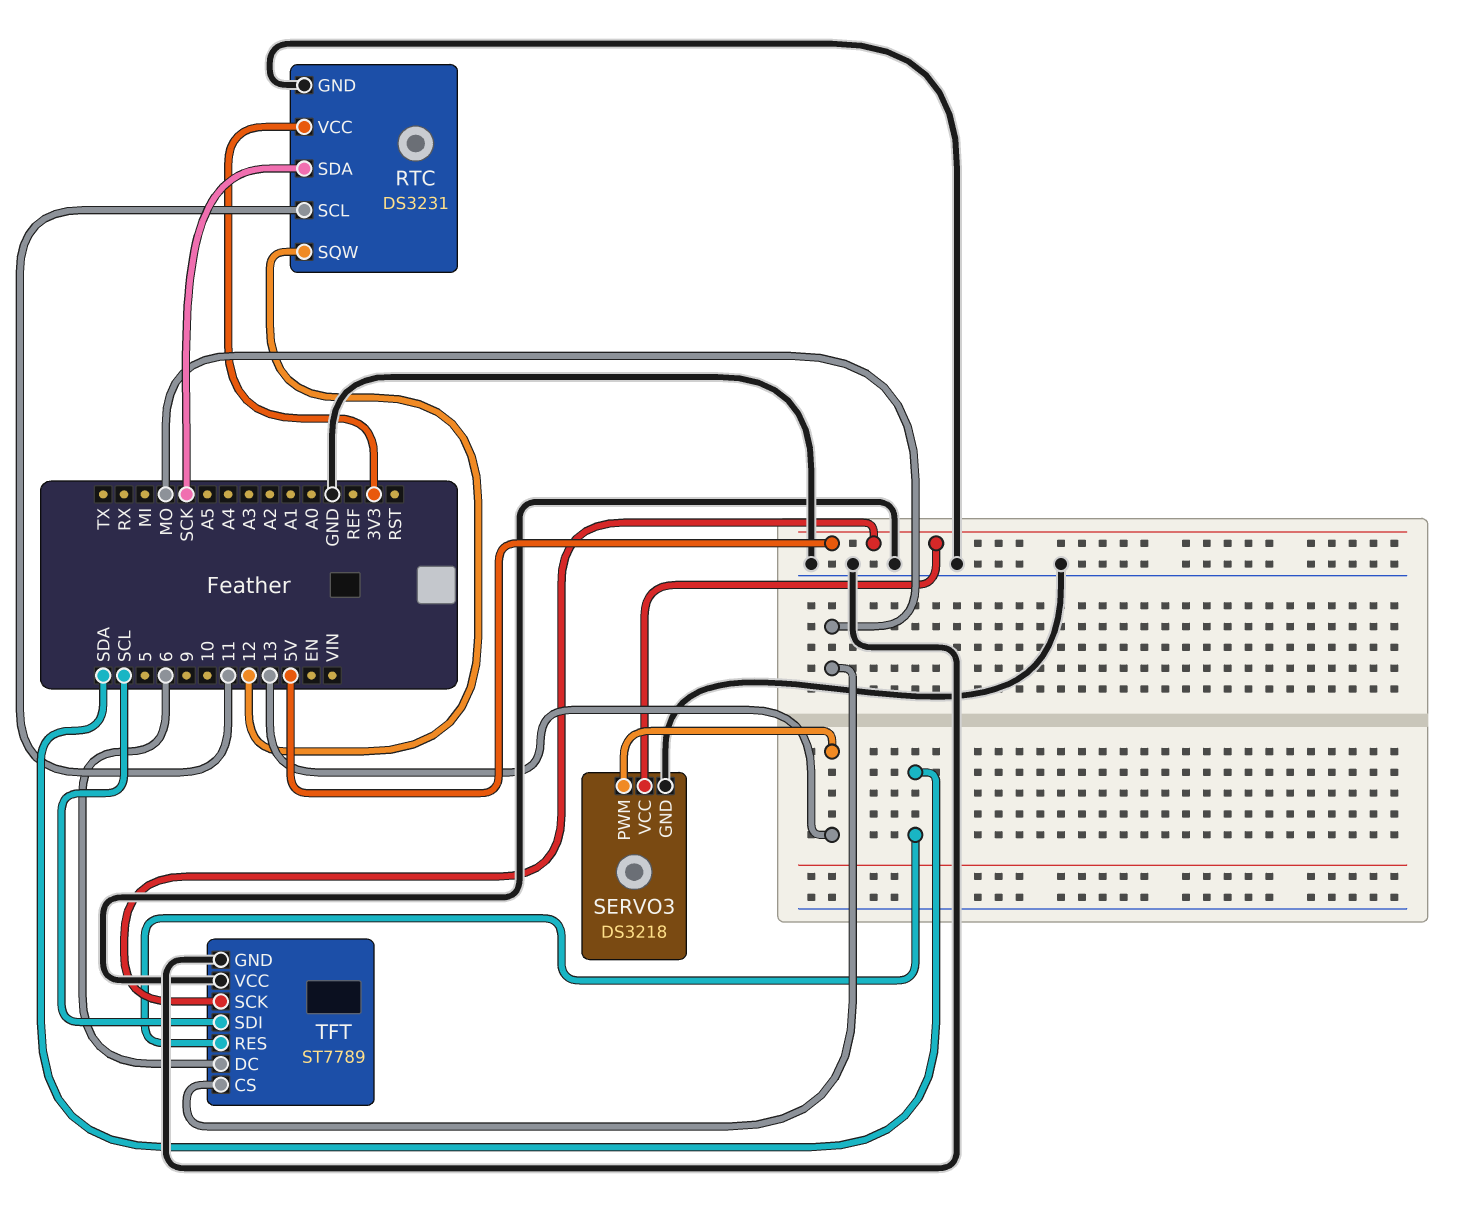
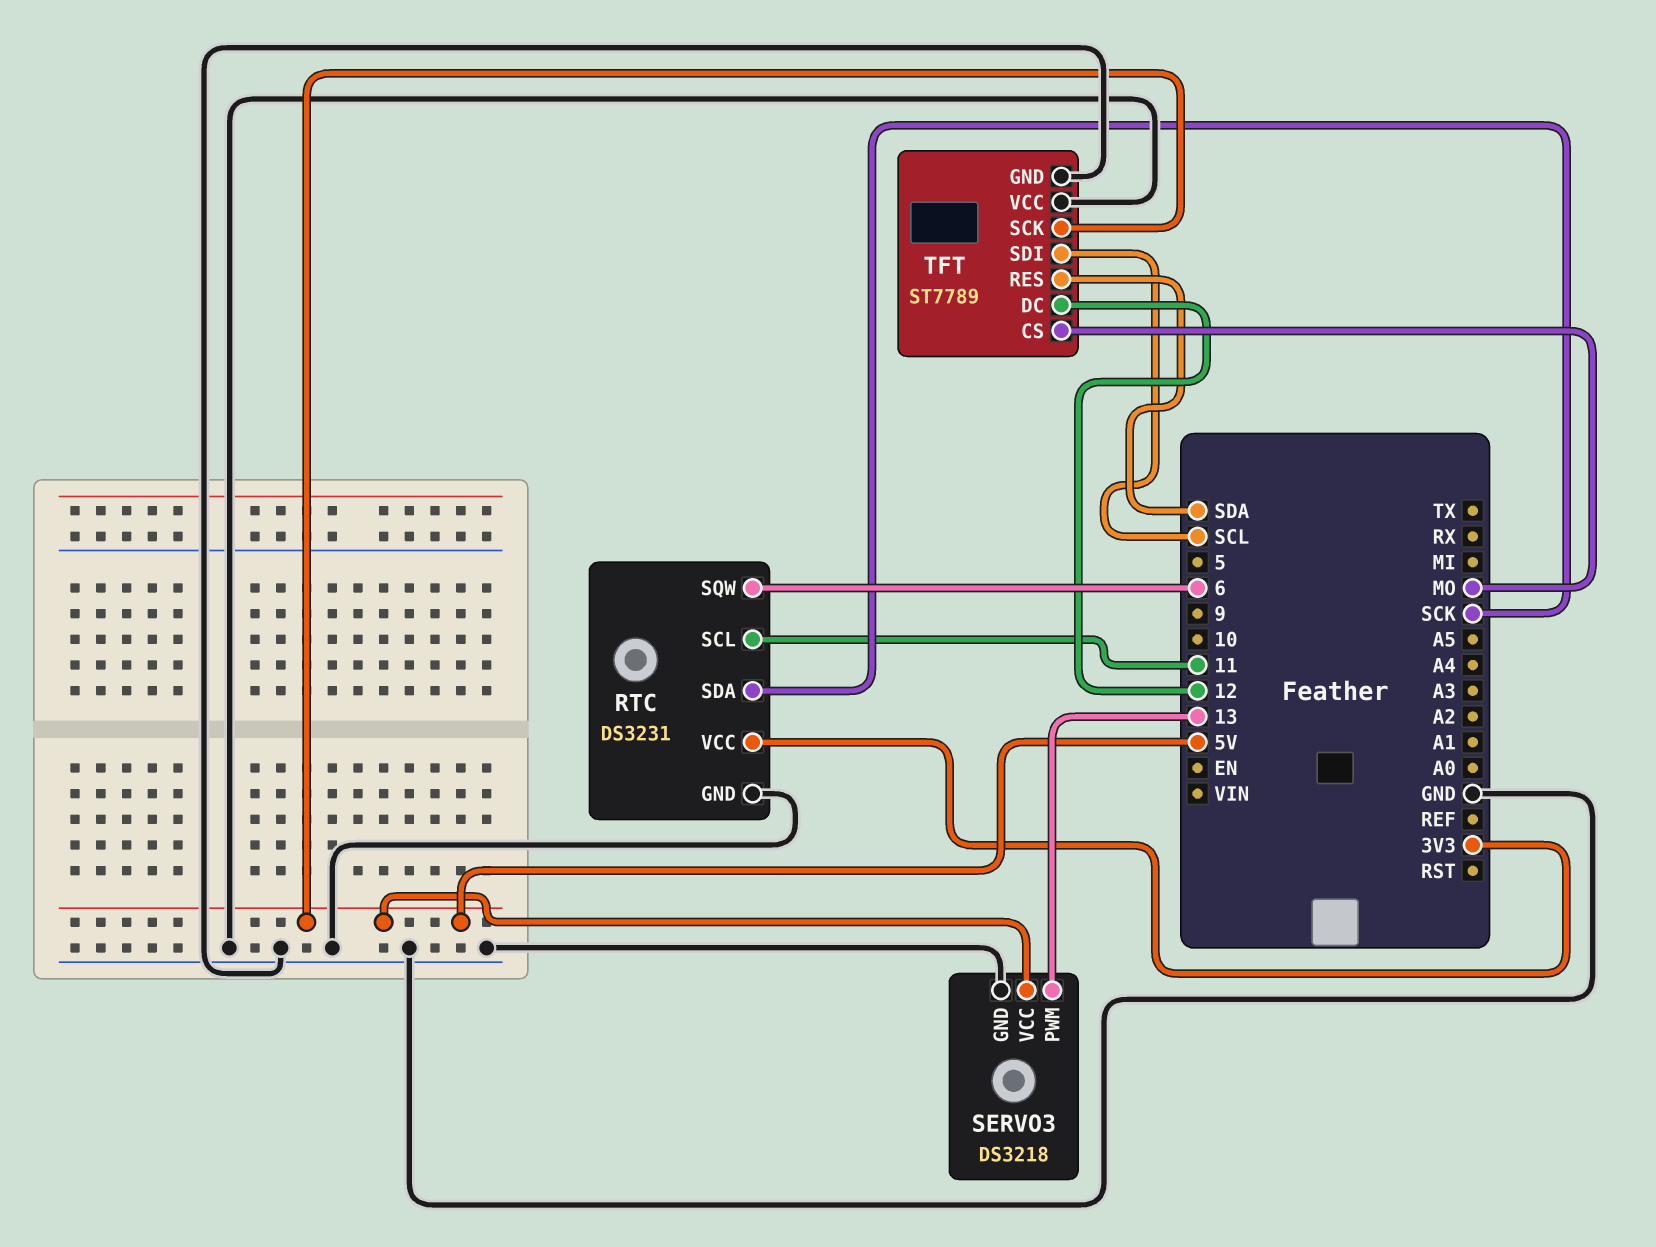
RTC pin SQW: 12 -> 6
TFT pin DC: 6 -> 12

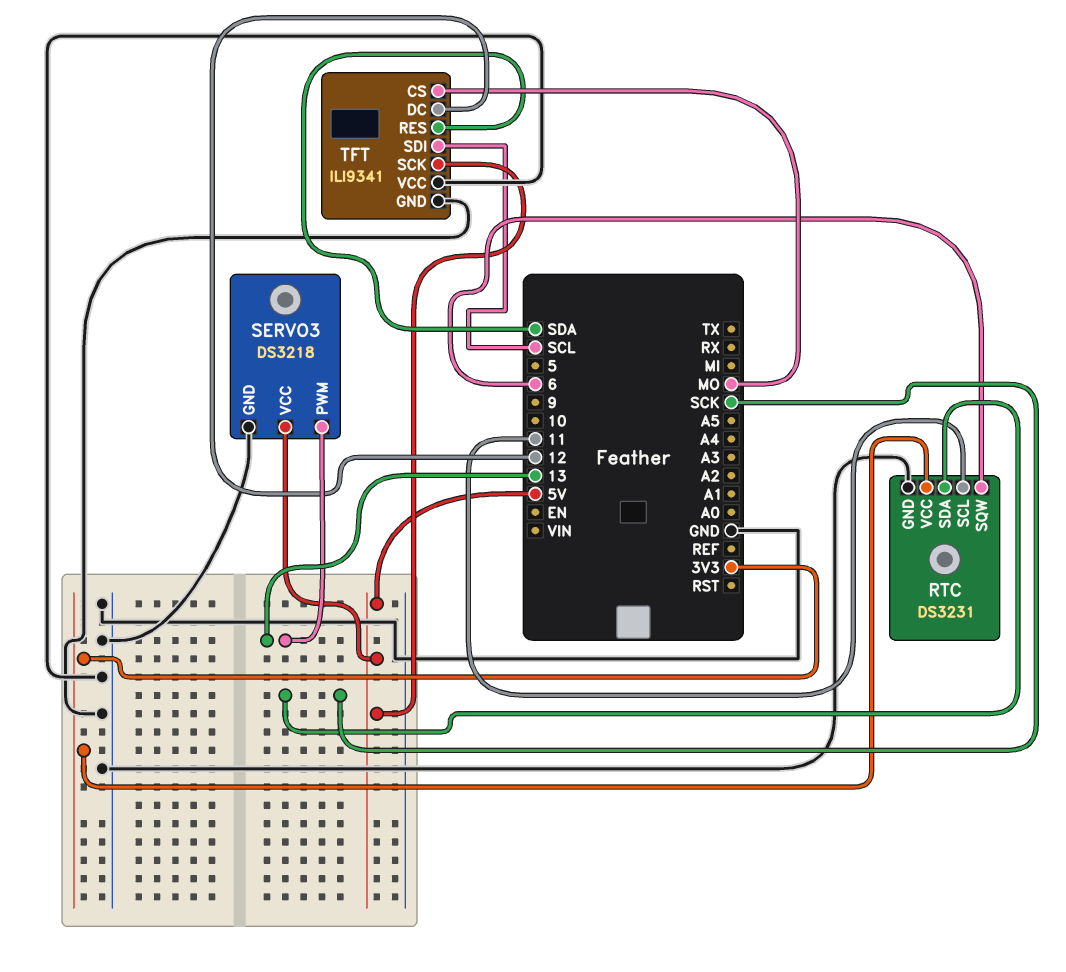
TFT: ST7789 -> ILI9341

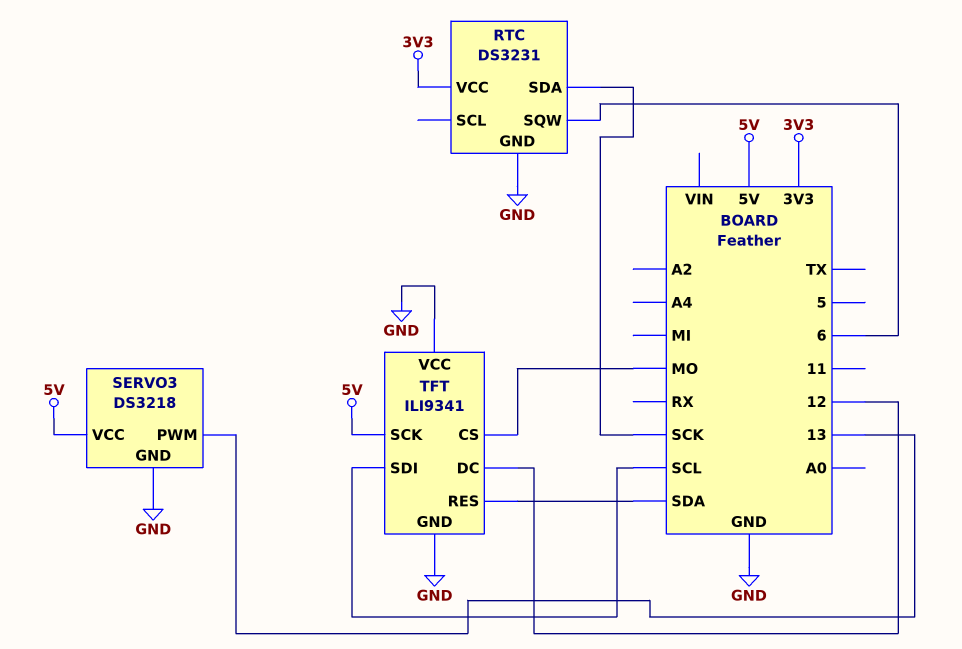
RTC pin SCL: 11 -> none

